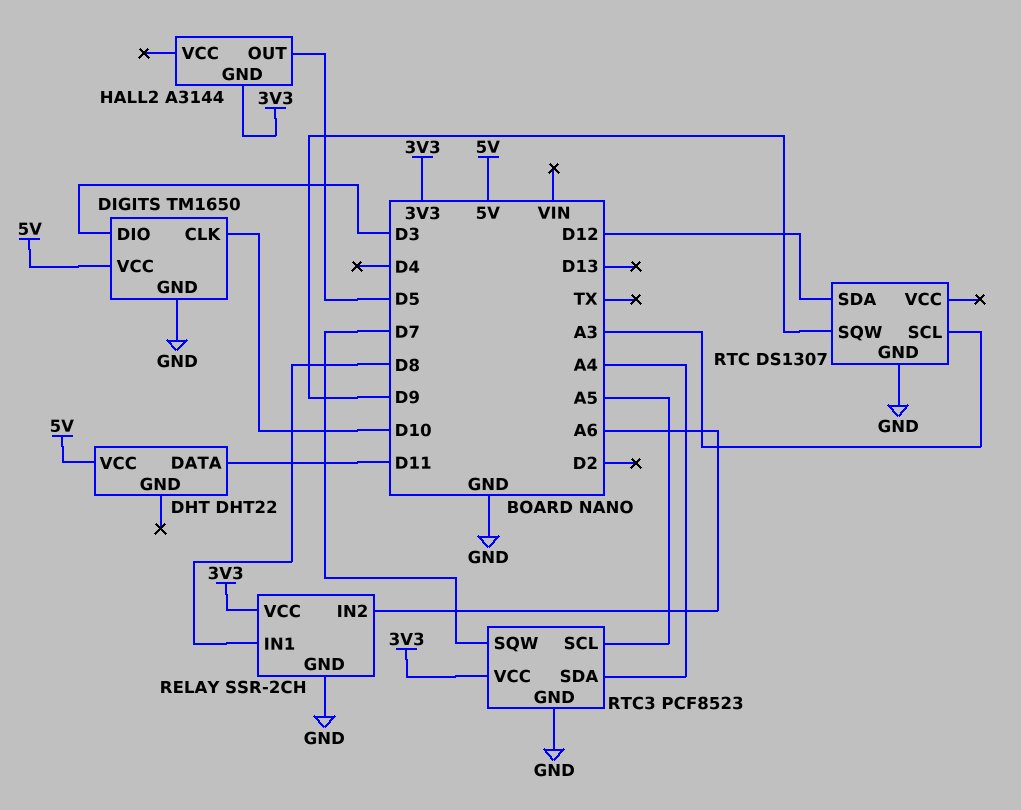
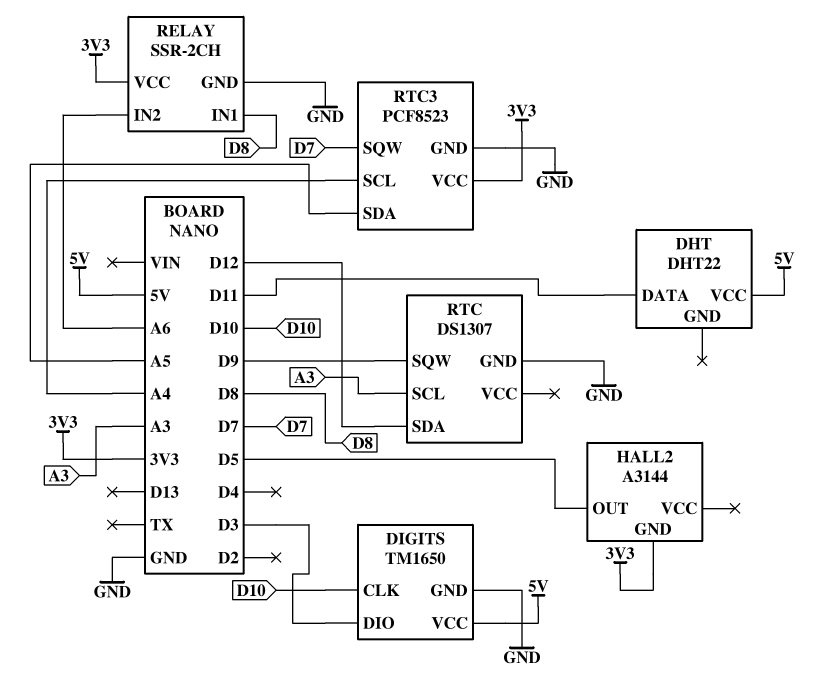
RTC3 pin SCL: A5 -> A4
RTC3 pin SDA: A4 -> A5

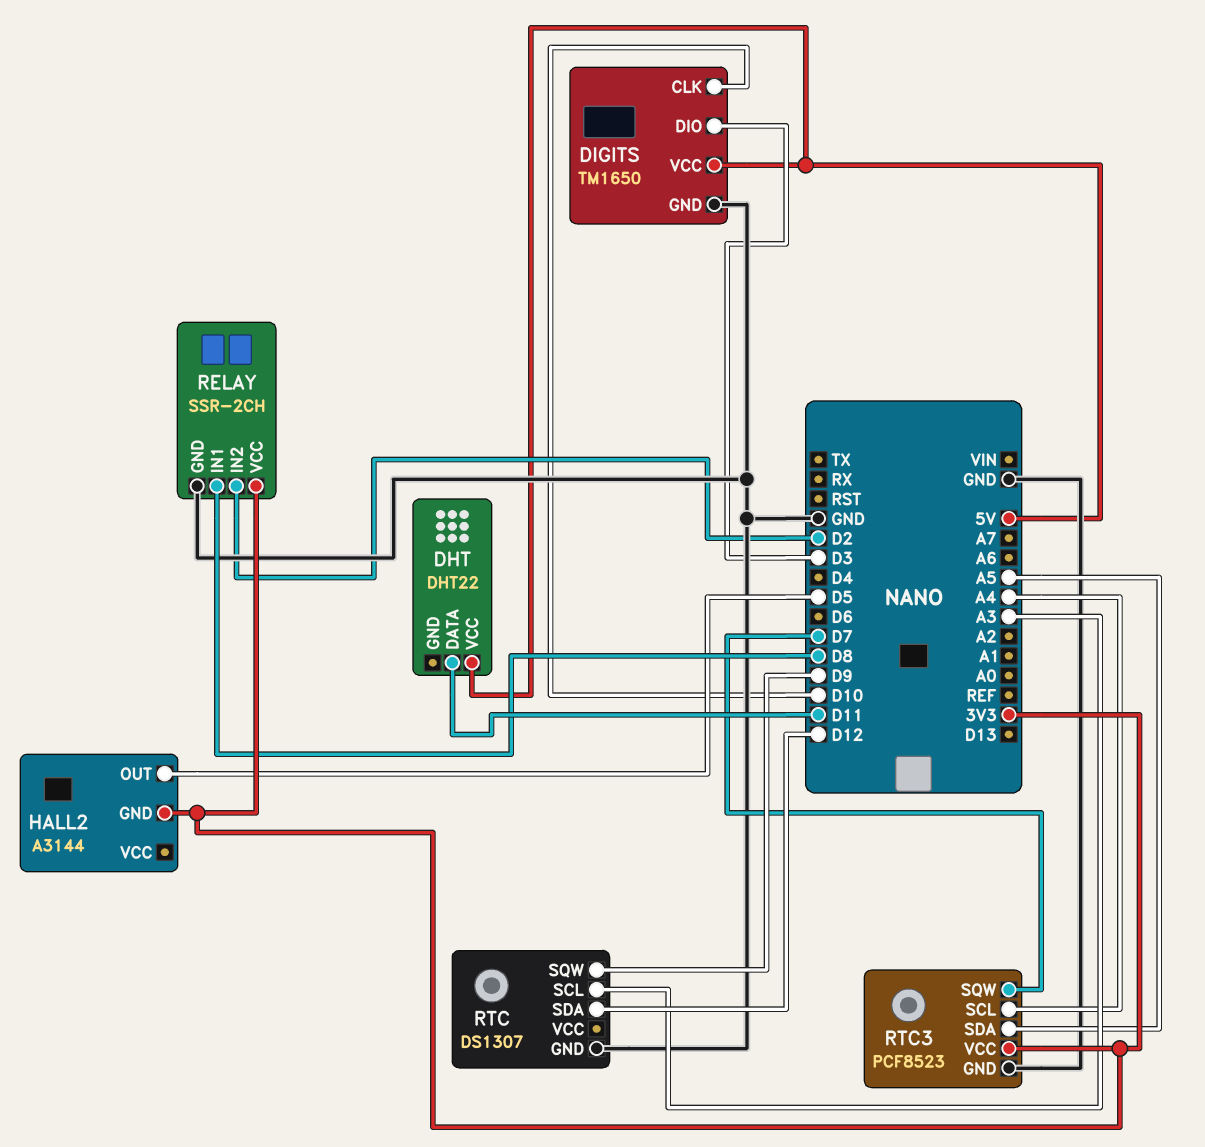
RELAY pin IN2: A6 -> D2

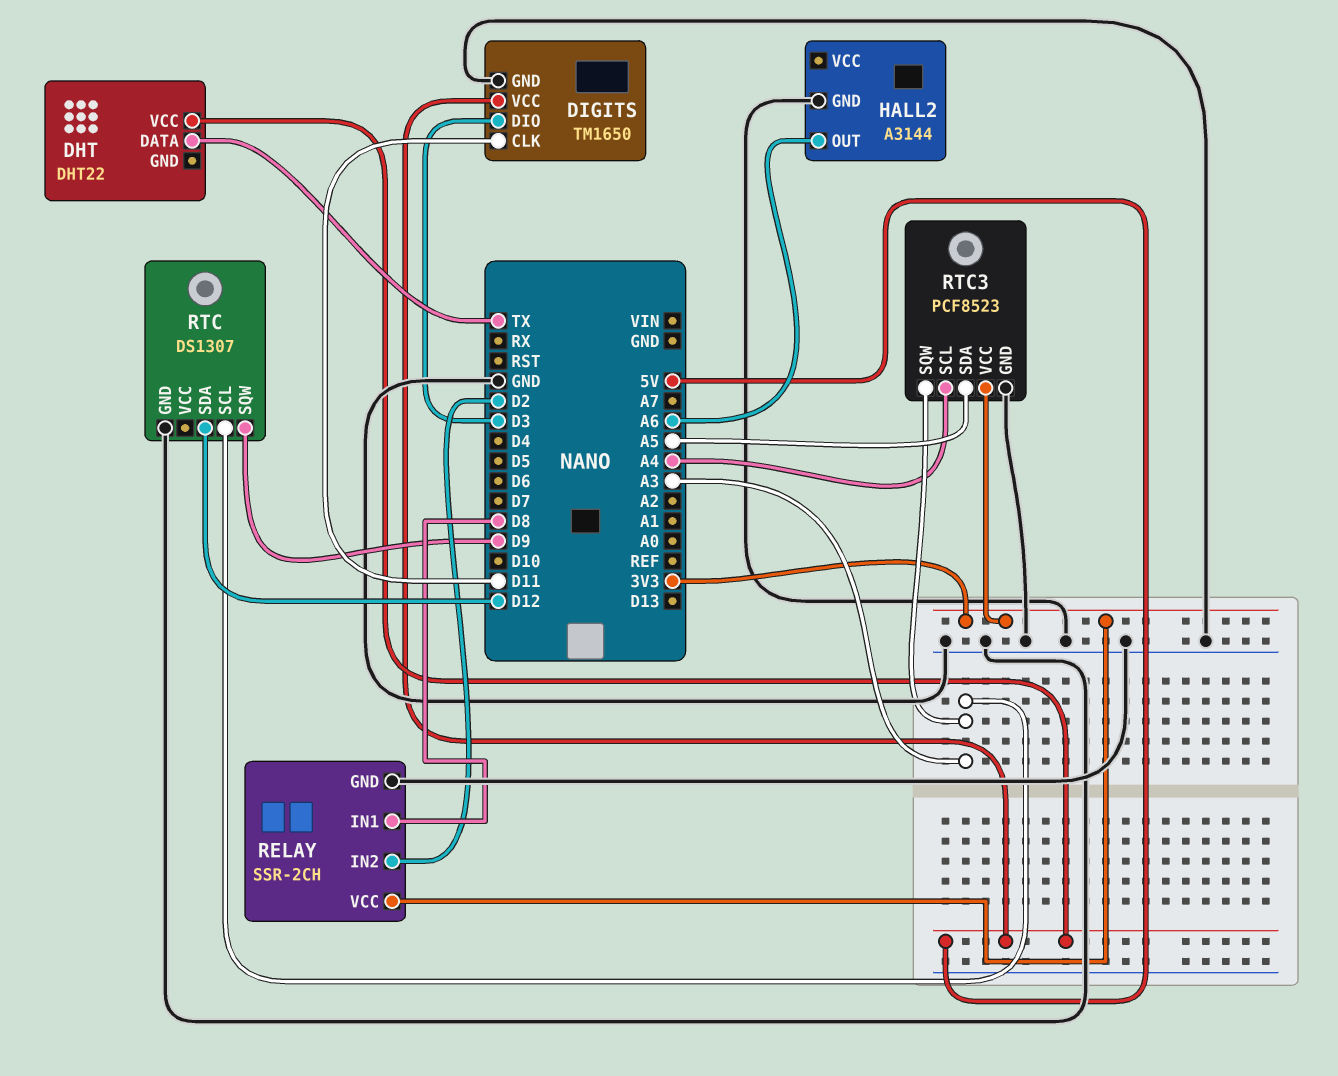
DHT pin DATA: D11 -> TX
DIGITS pin CLK: D10 -> D11
HALL2 pin GND: 3V3 -> GND
HALL2 pin OUT: D5 -> A6
RTC3 pin SQW: D7 -> A3

